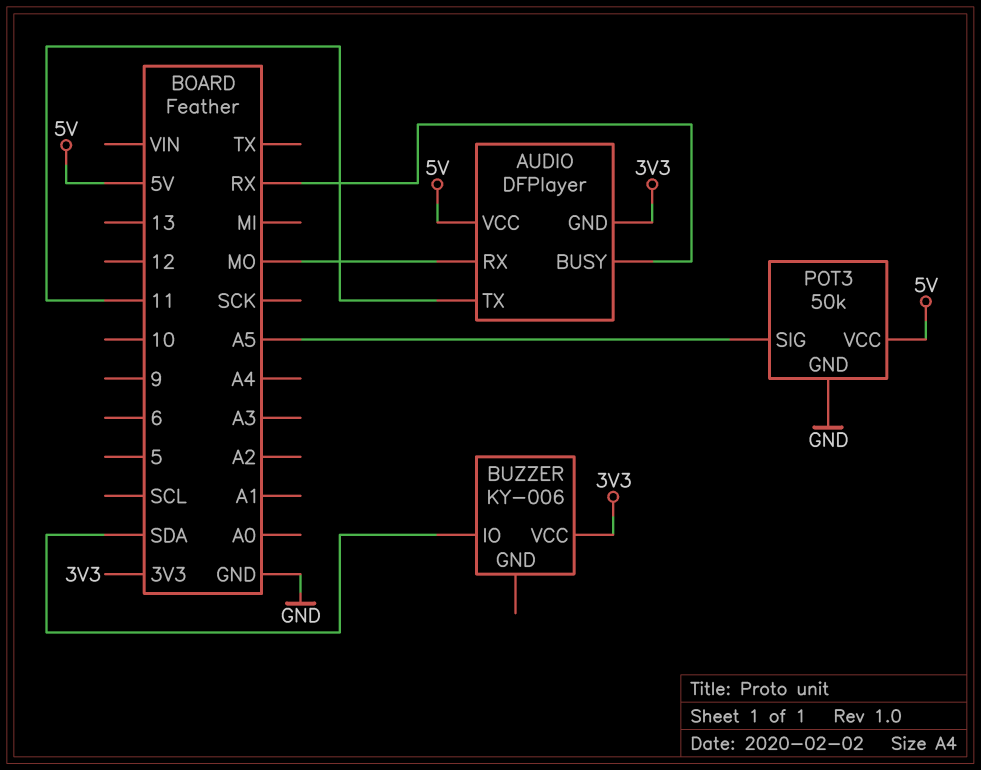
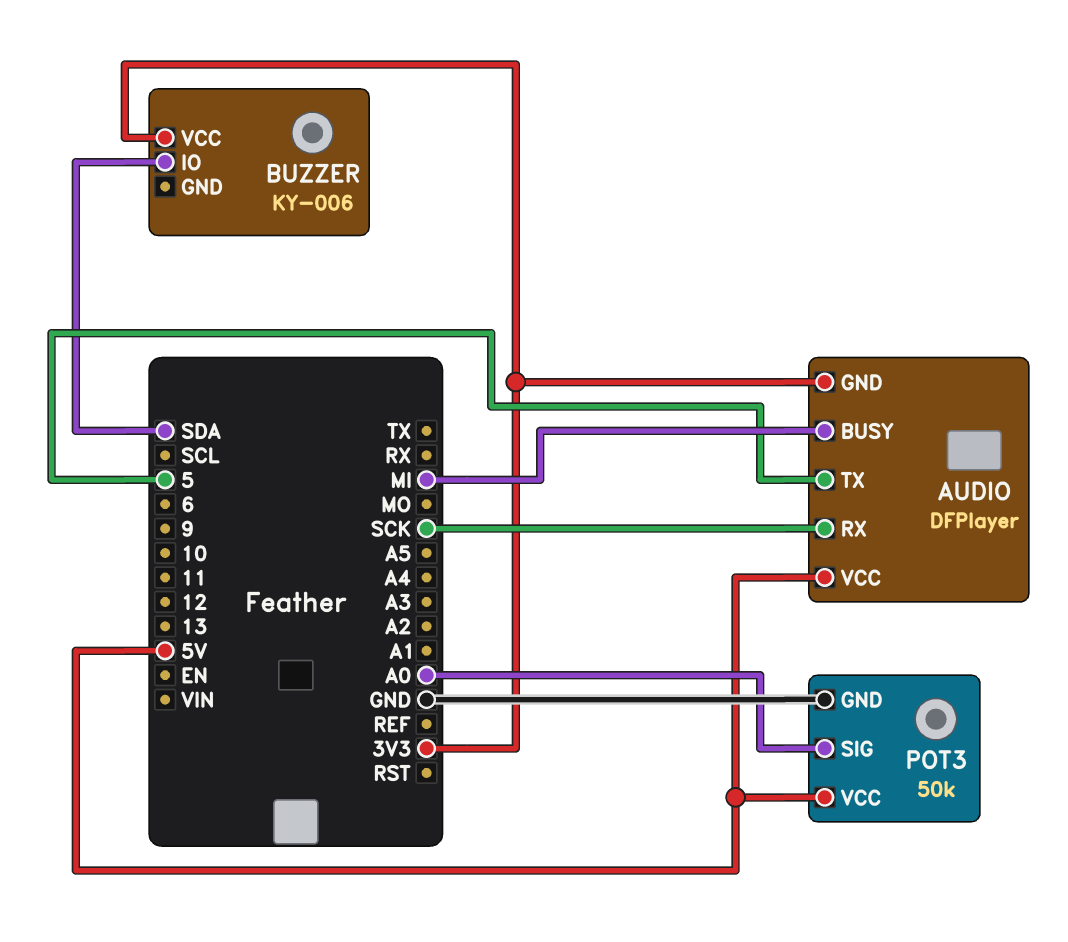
AUDIO pin BUSY: RX -> MI
AUDIO pin RX: MO -> SCK
AUDIO pin TX: 11 -> 5
POT3 pin SIG: A5 -> A0

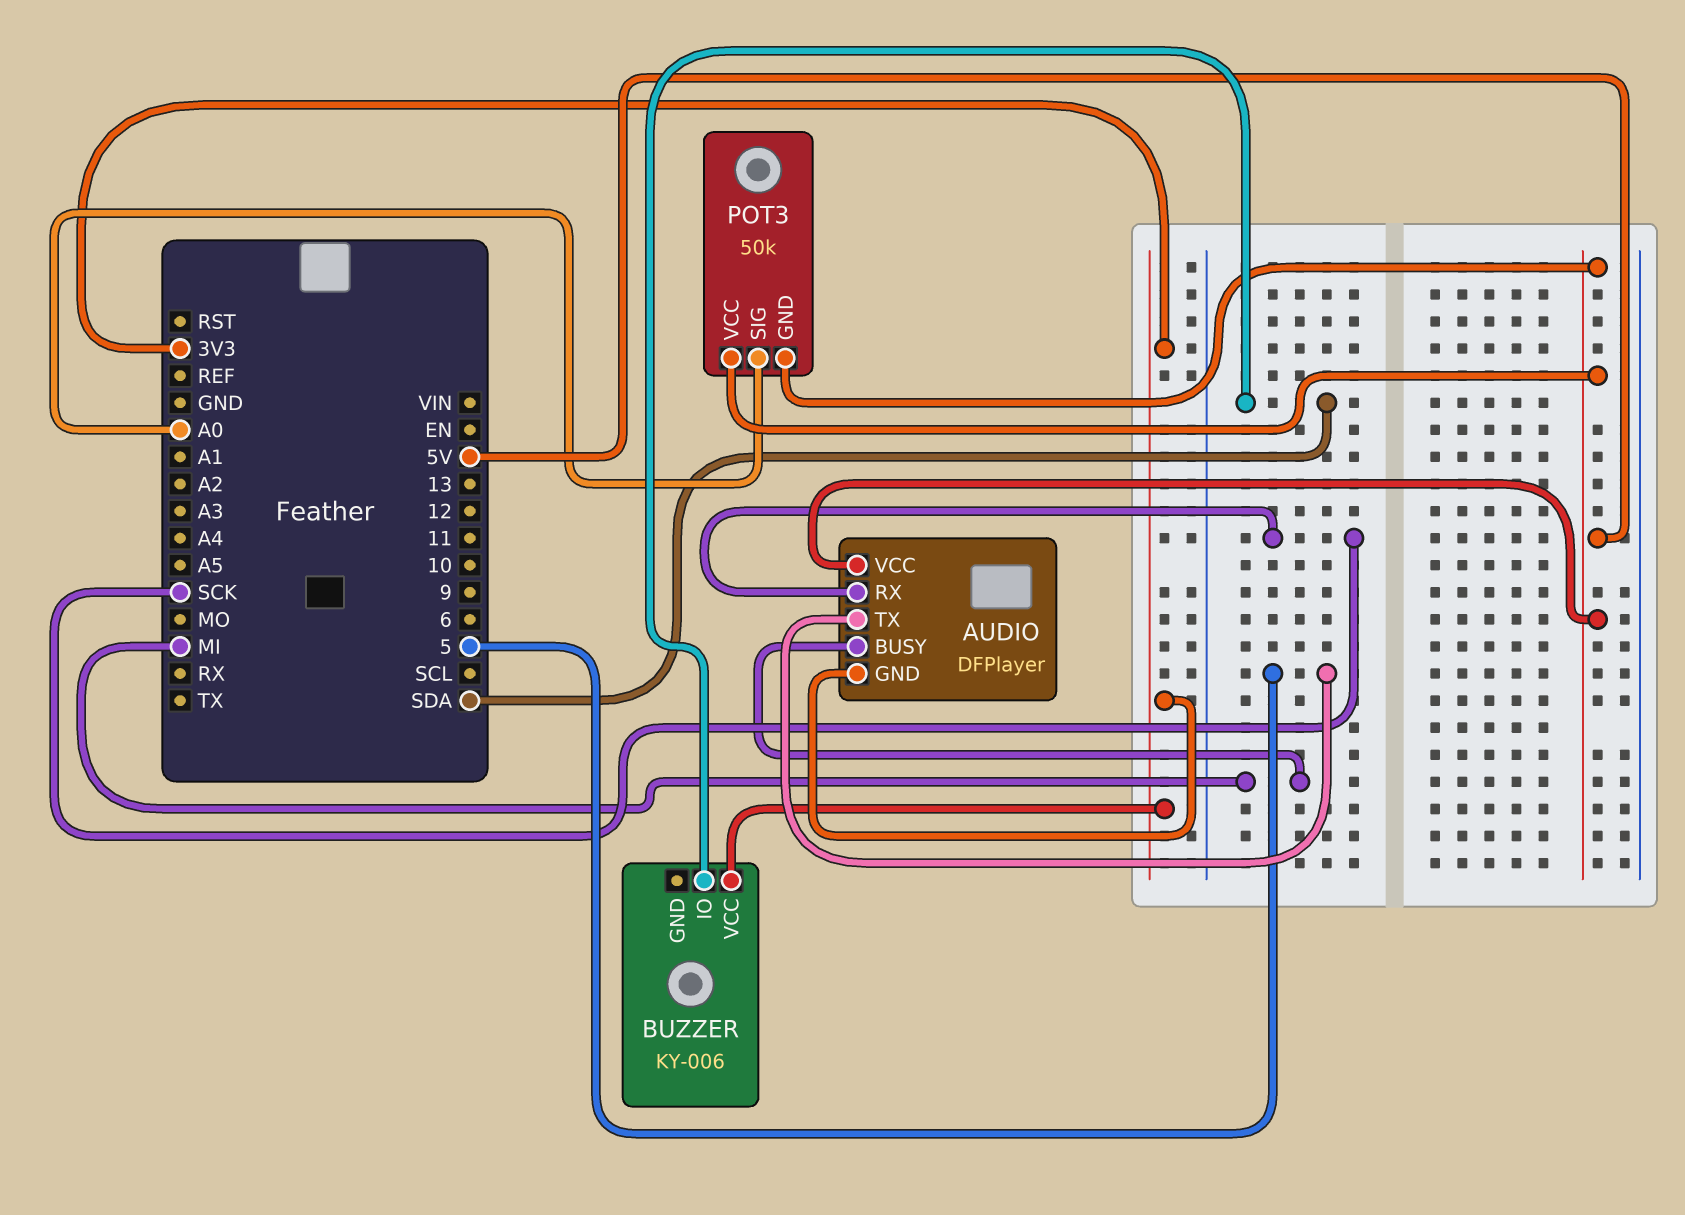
POT3 pin GND: GND -> 5V

